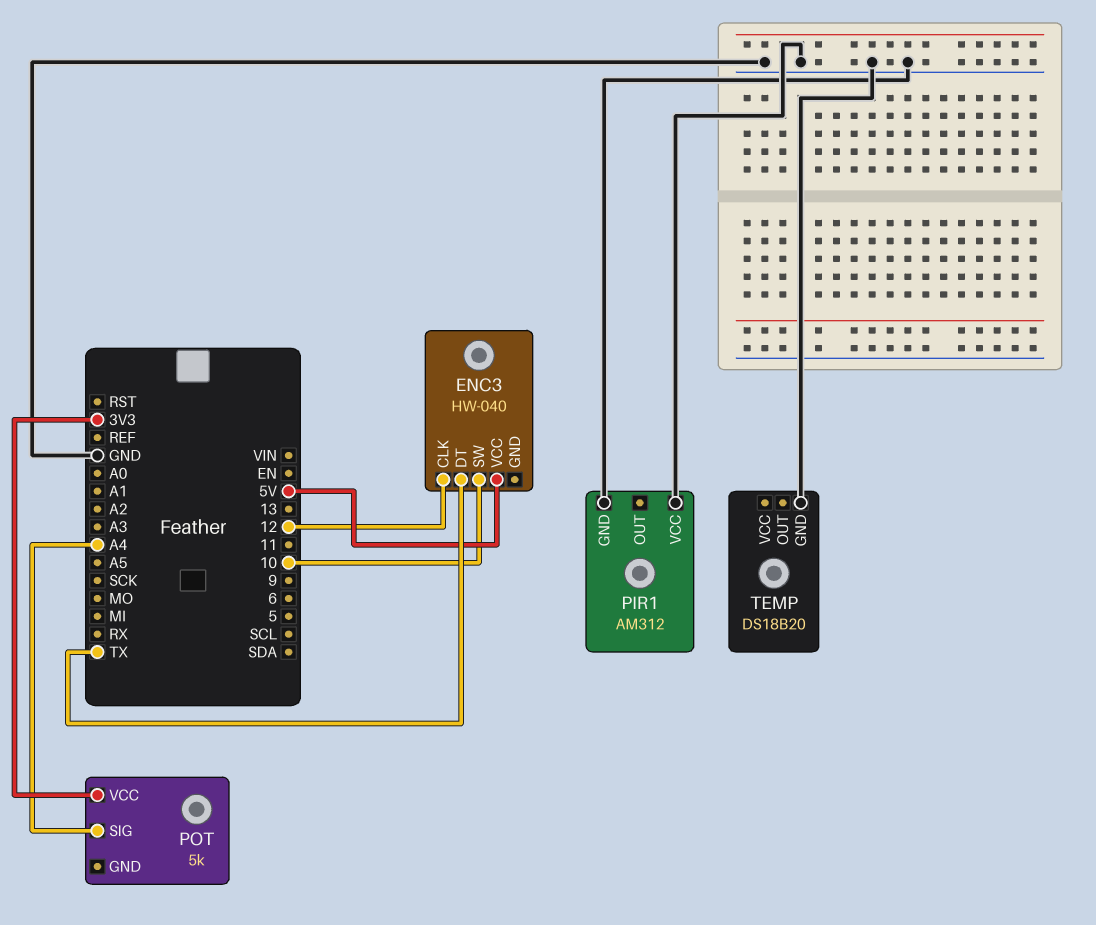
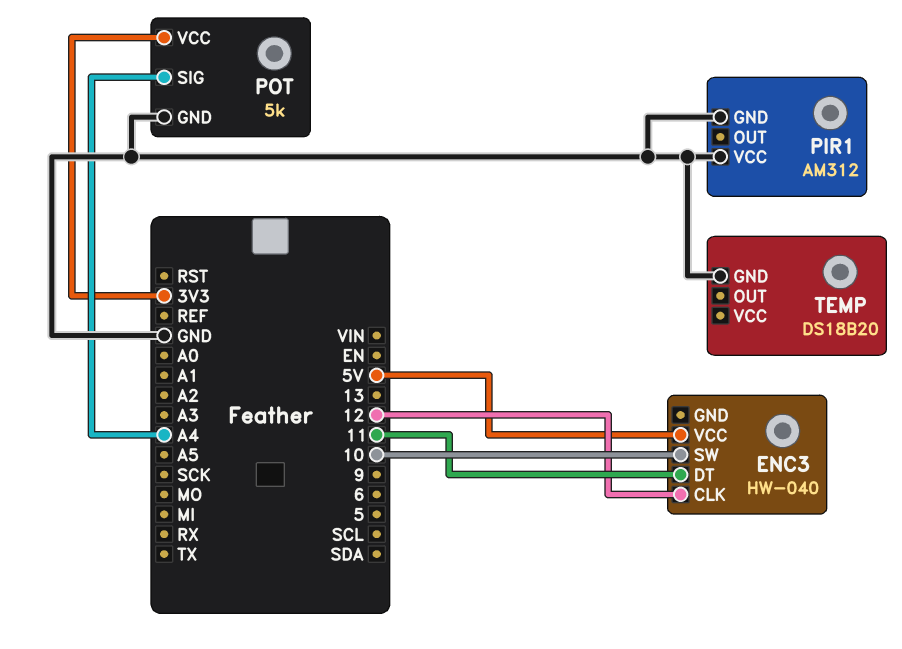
ENC3 pin DT: TX -> 11
POT pin GND: none -> GND

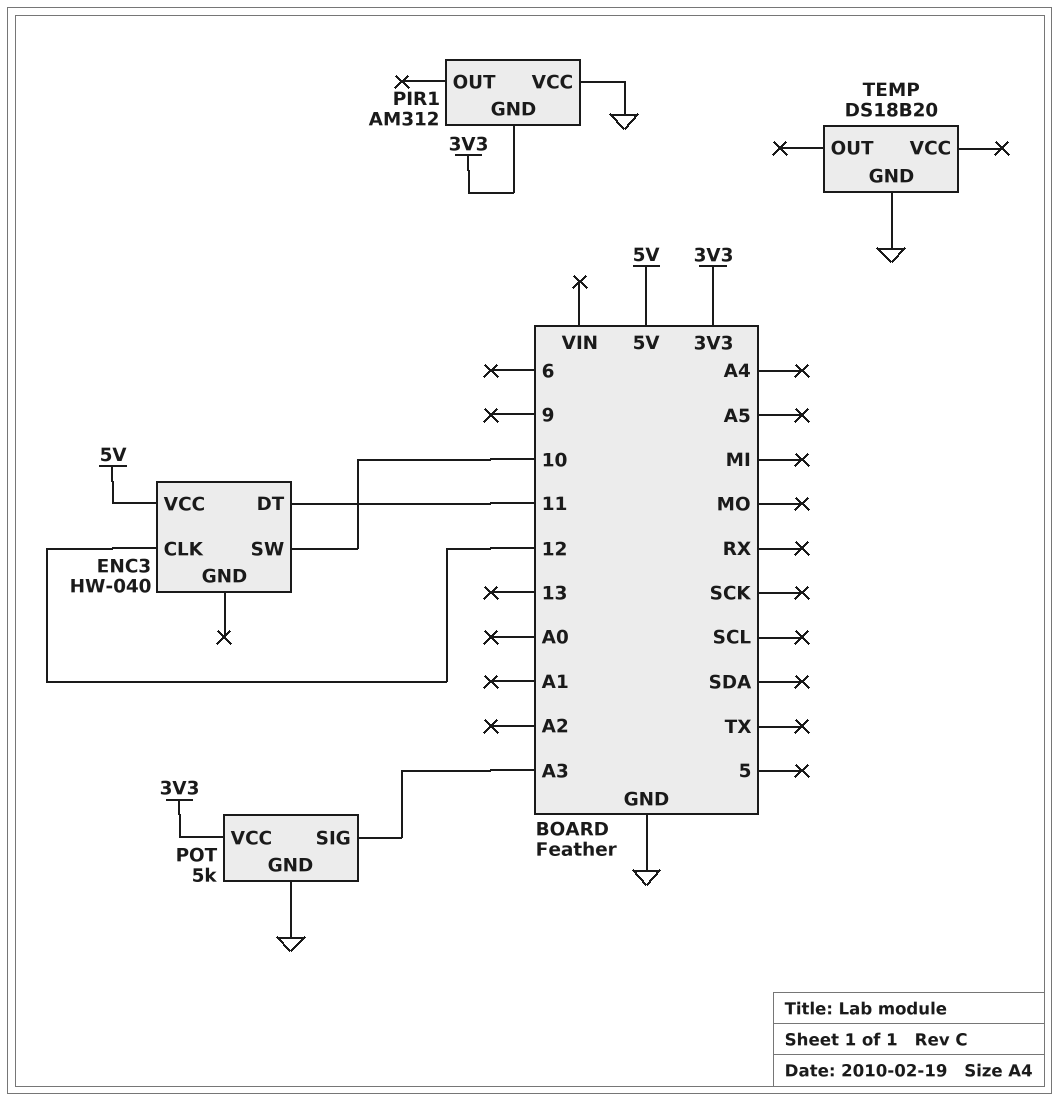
PIR1 pin GND: GND -> 3V3
POT pin SIG: A4 -> A3

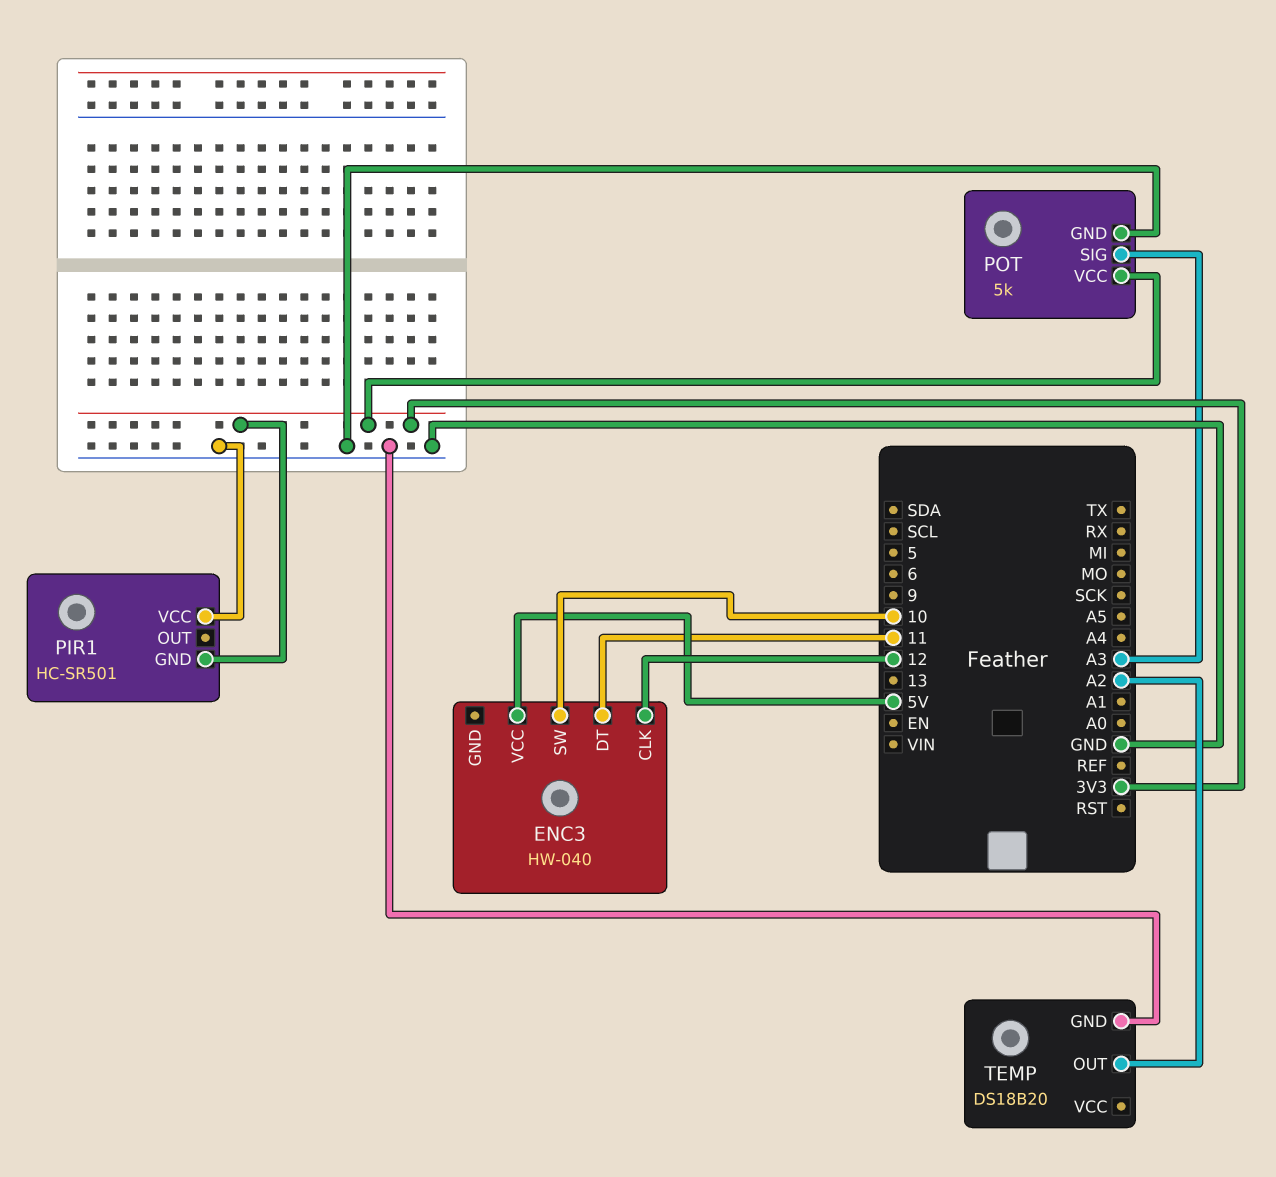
PIR1: AM312 -> HC-SR501
TEMP pin OUT: none -> A2

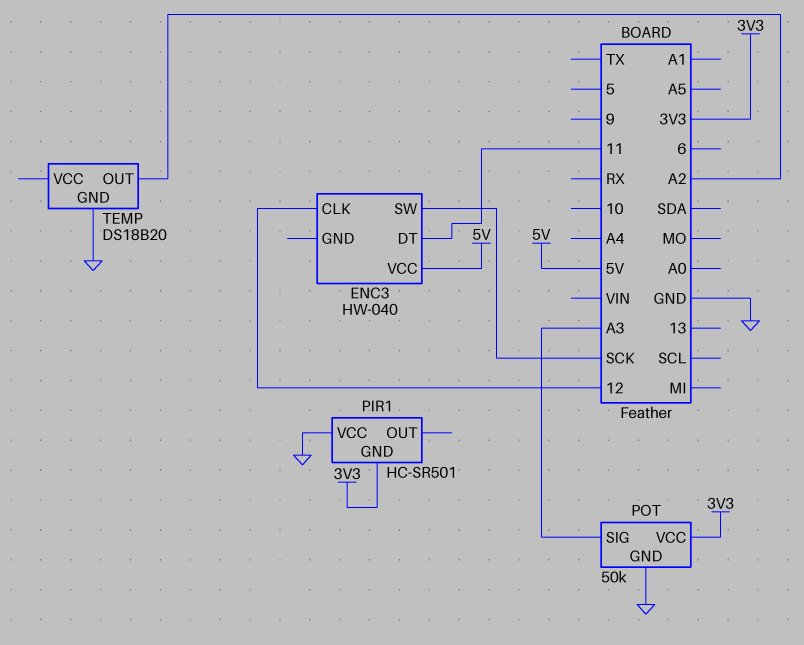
ENC3 pin SW: 10 -> SCK
POT: 5k -> 50k

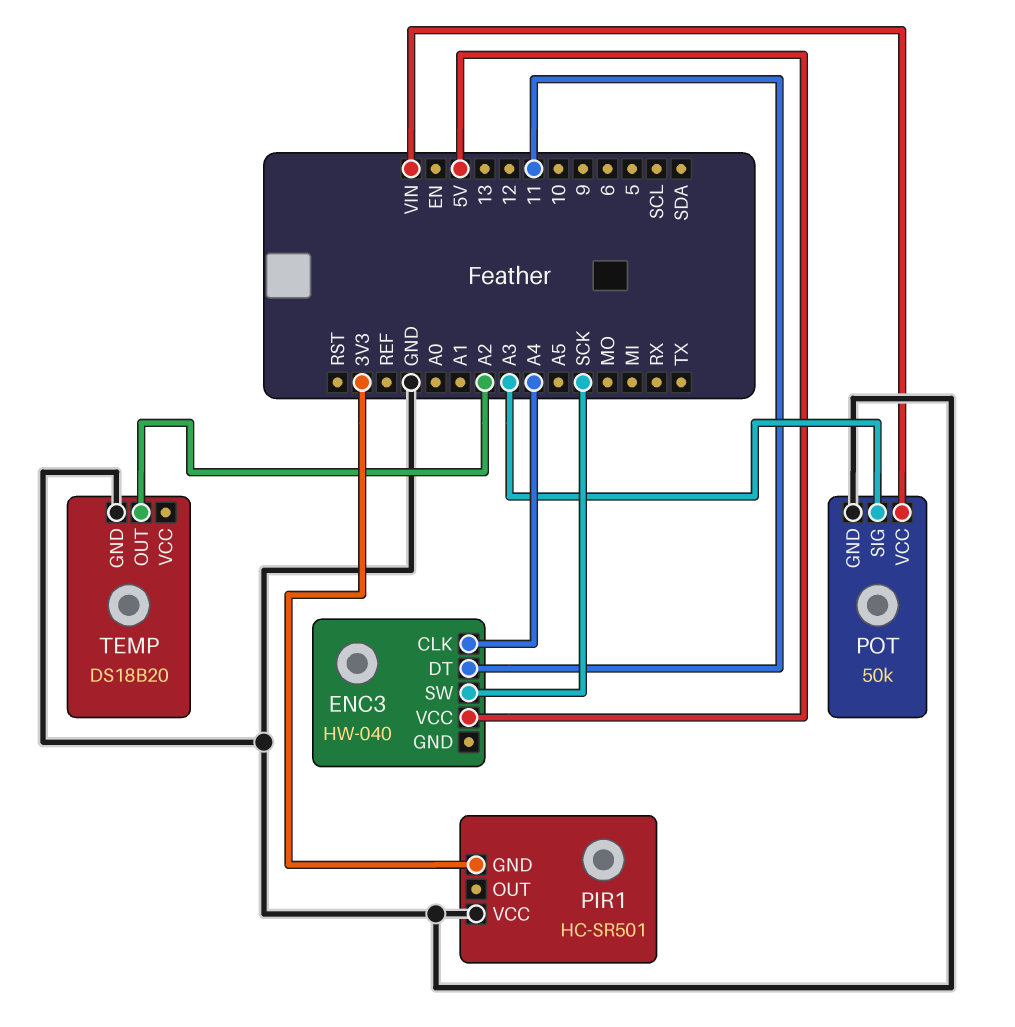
ENC3 pin CLK: 12 -> A4
POT pin VCC: 3V3 -> VIN

